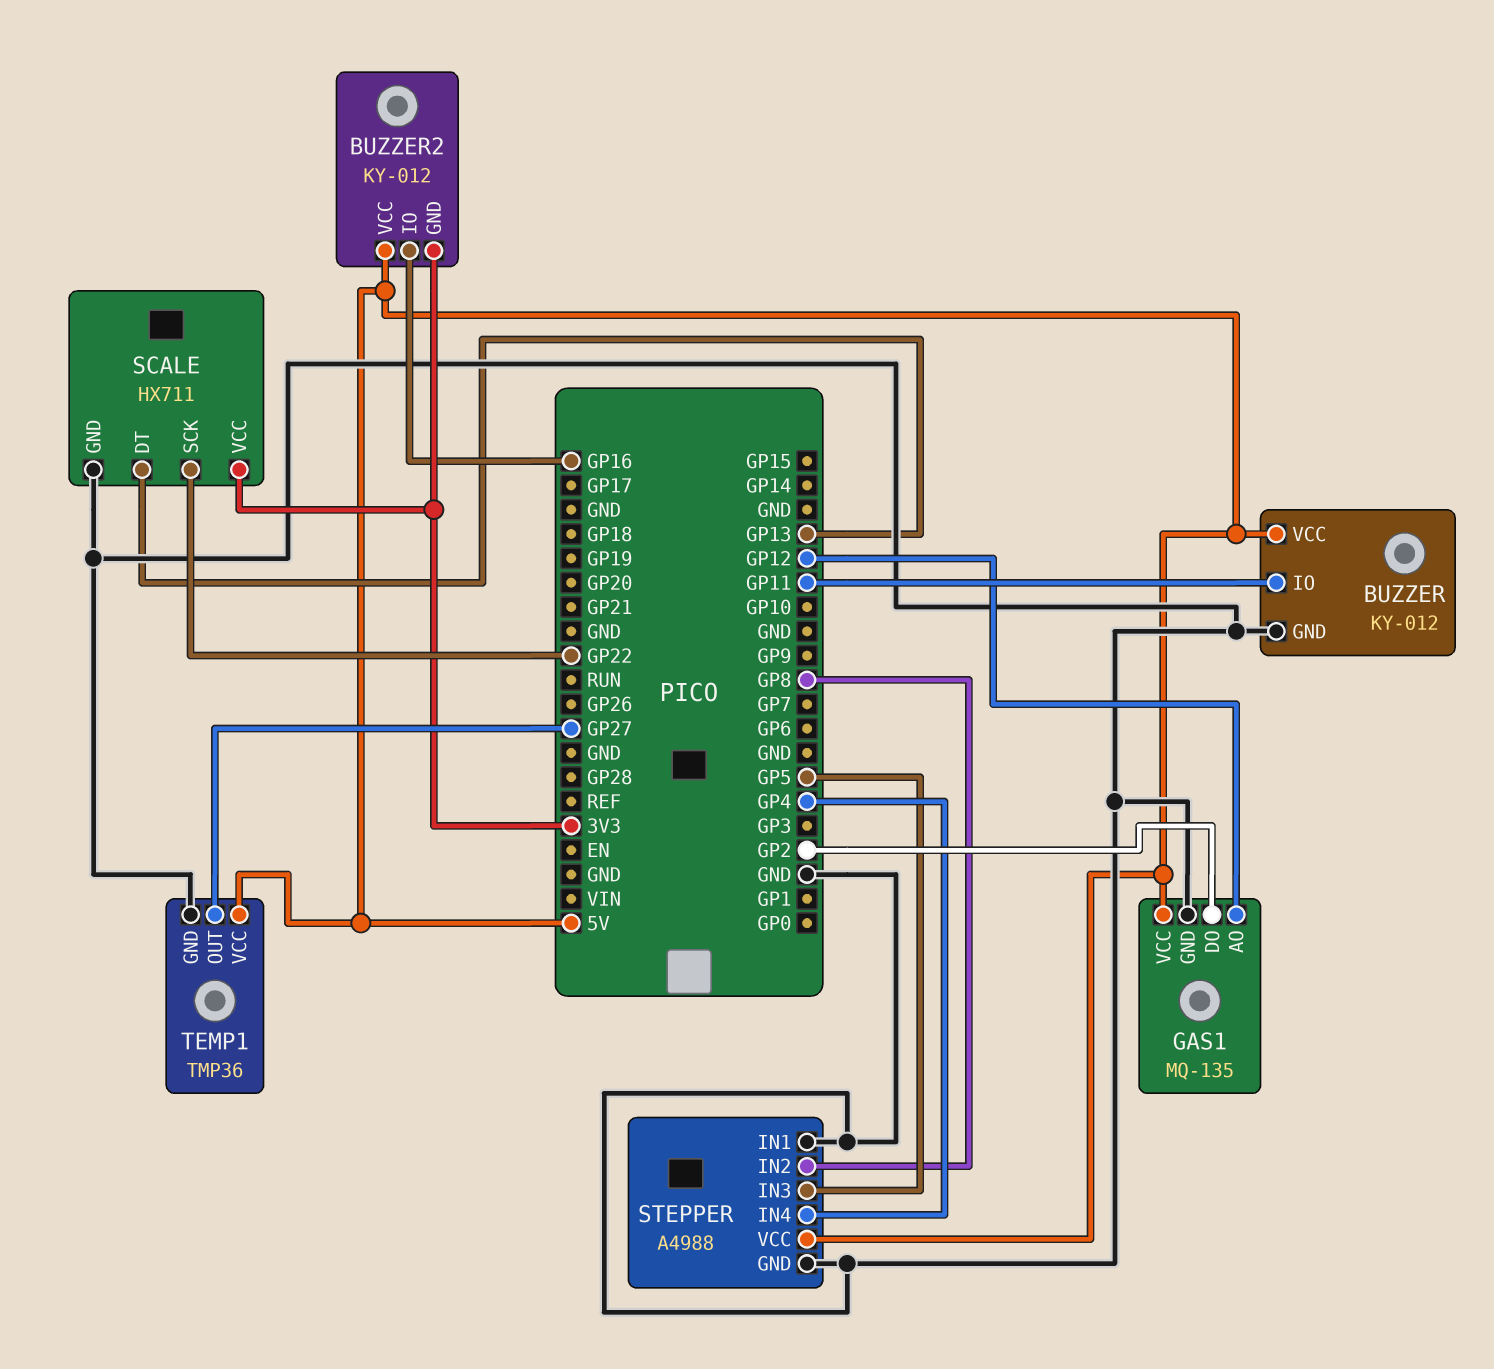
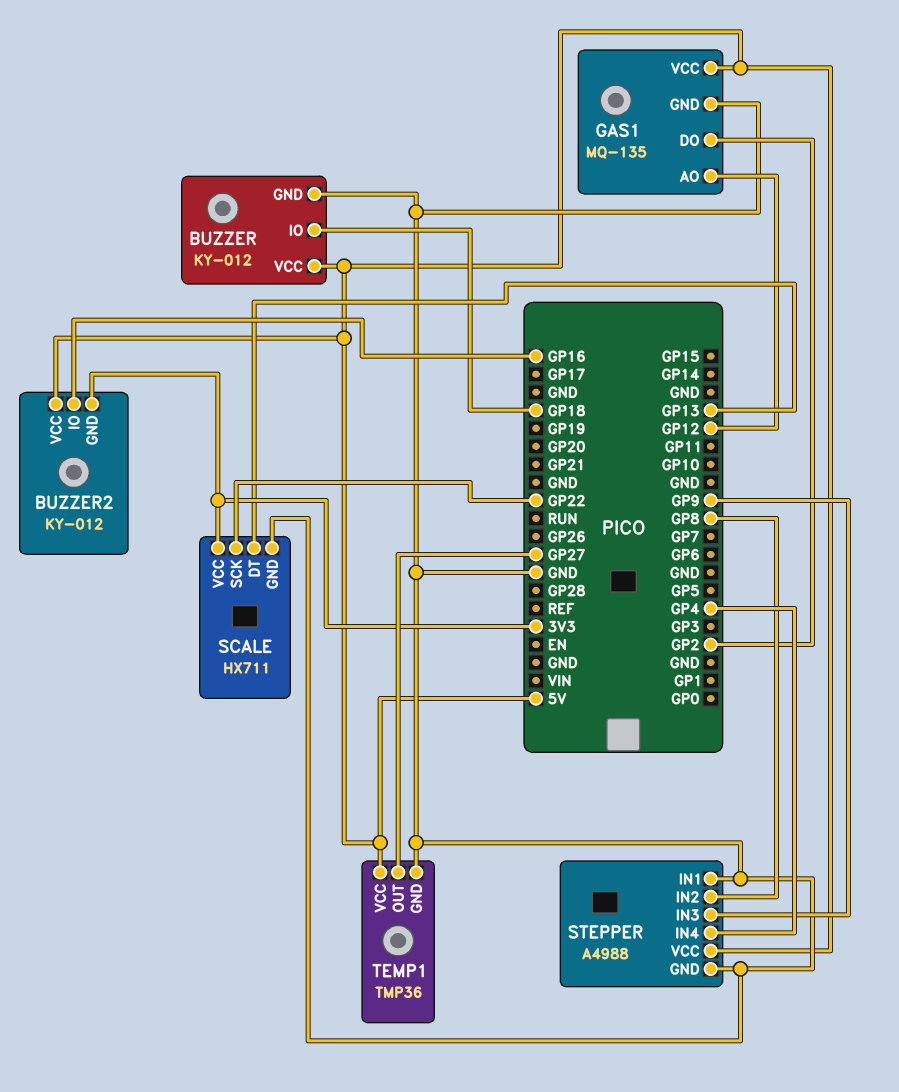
BUZZER pin IO: GP11 -> GP18
STEPPER pin IN3: GP5 -> GP9

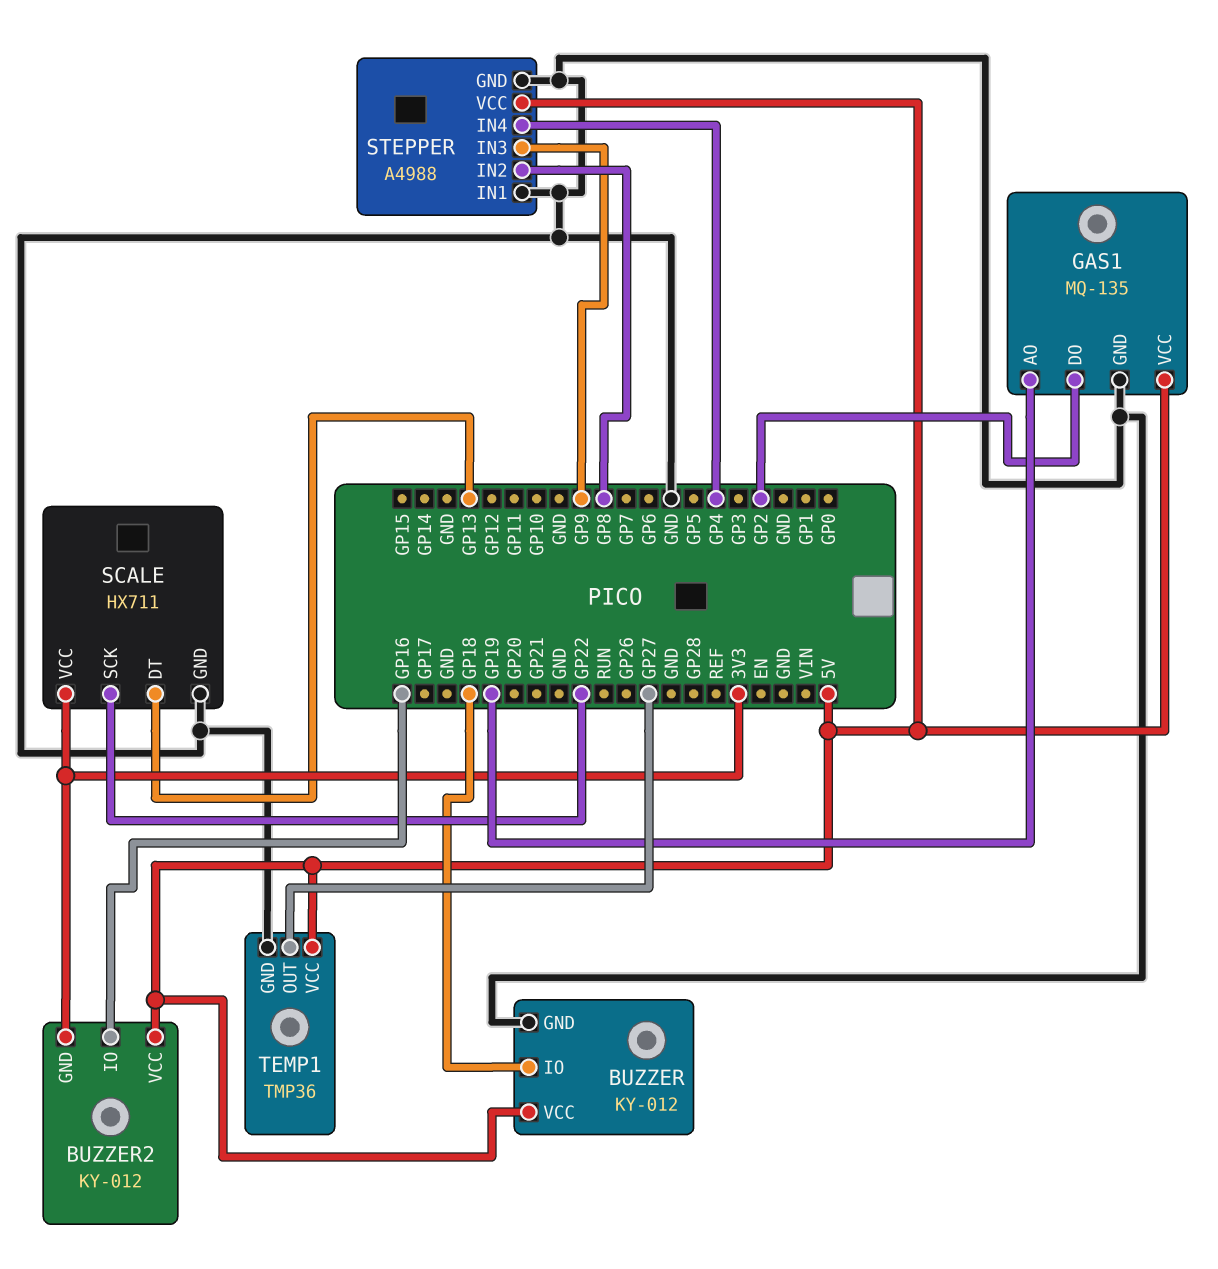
GAS1 pin AO: GP12 -> GP19

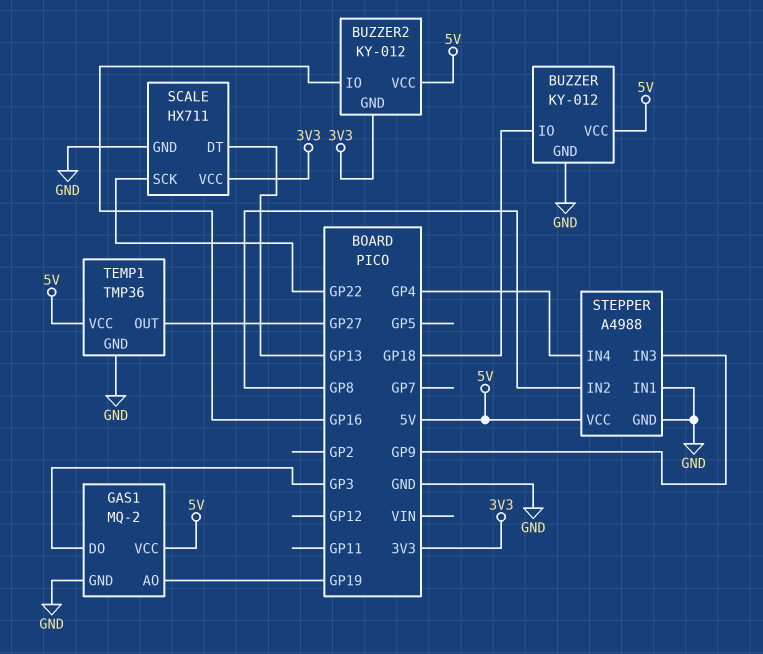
GAS1: MQ-135 -> MQ-2
GAS1 pin DO: GP2 -> GP3

